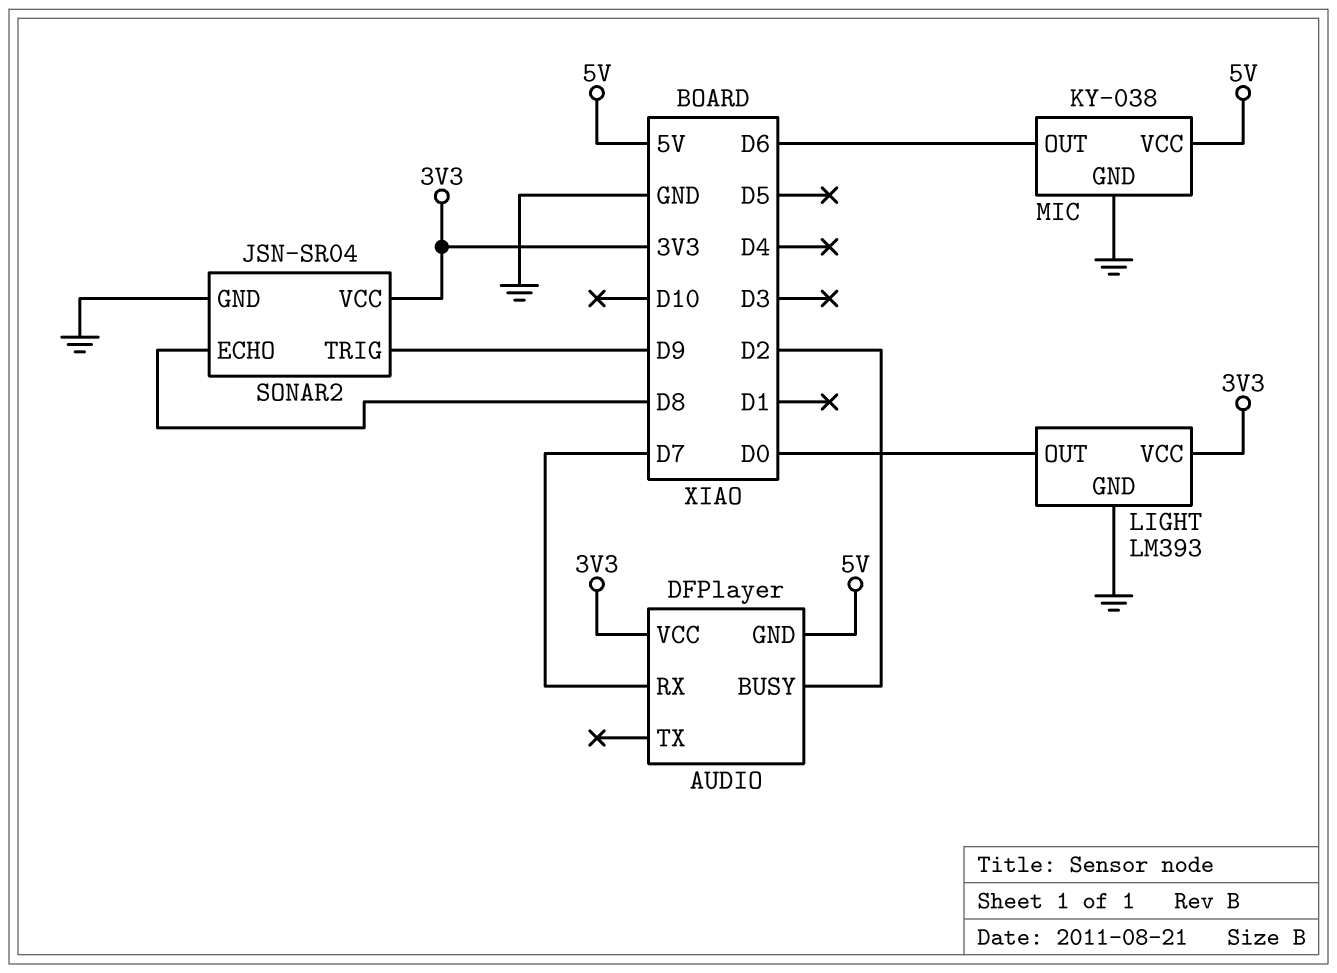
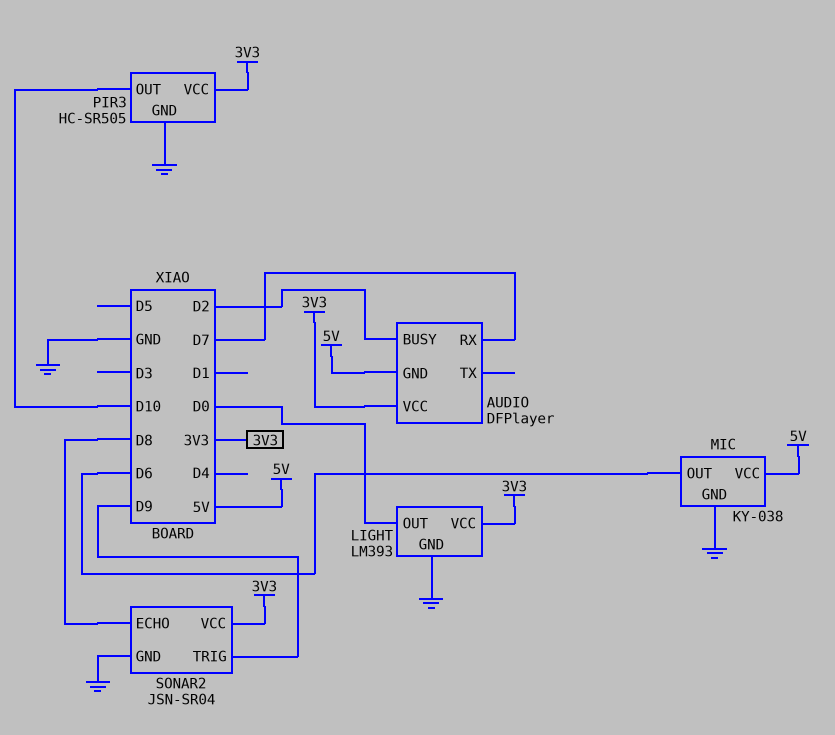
PIR3: none -> HC-SR505
PIR3 pin GND: none -> GND
PIR3 pin OUT: none -> D10
PIR3 pin VCC: none -> 3V3

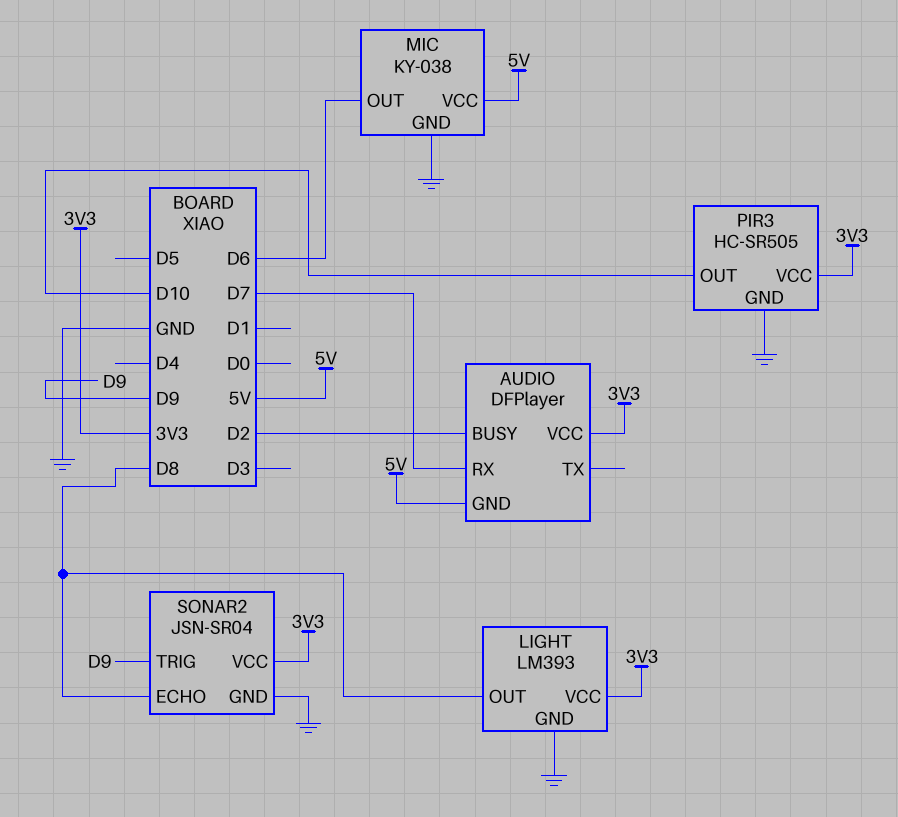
LIGHT pin OUT: D0 -> D8

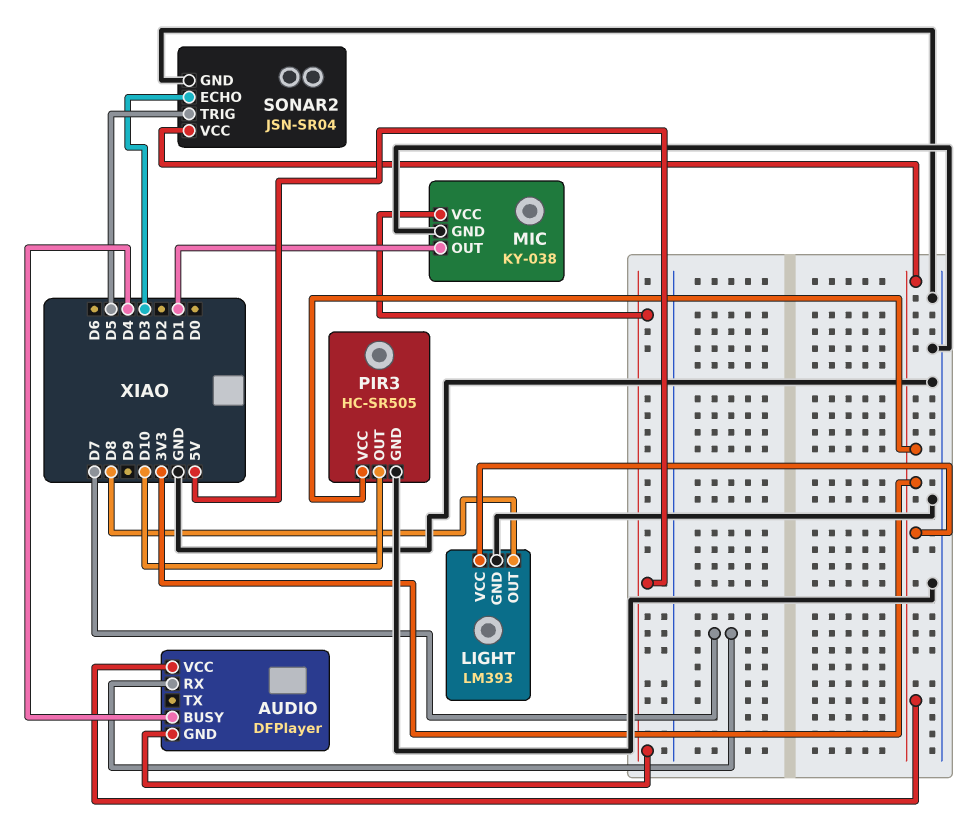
AUDIO pin BUSY: D2 -> D4
MIC pin OUT: D6 -> D1
SONAR2 pin ECHO: D8 -> D3
SONAR2 pin TRIG: D9 -> D5

